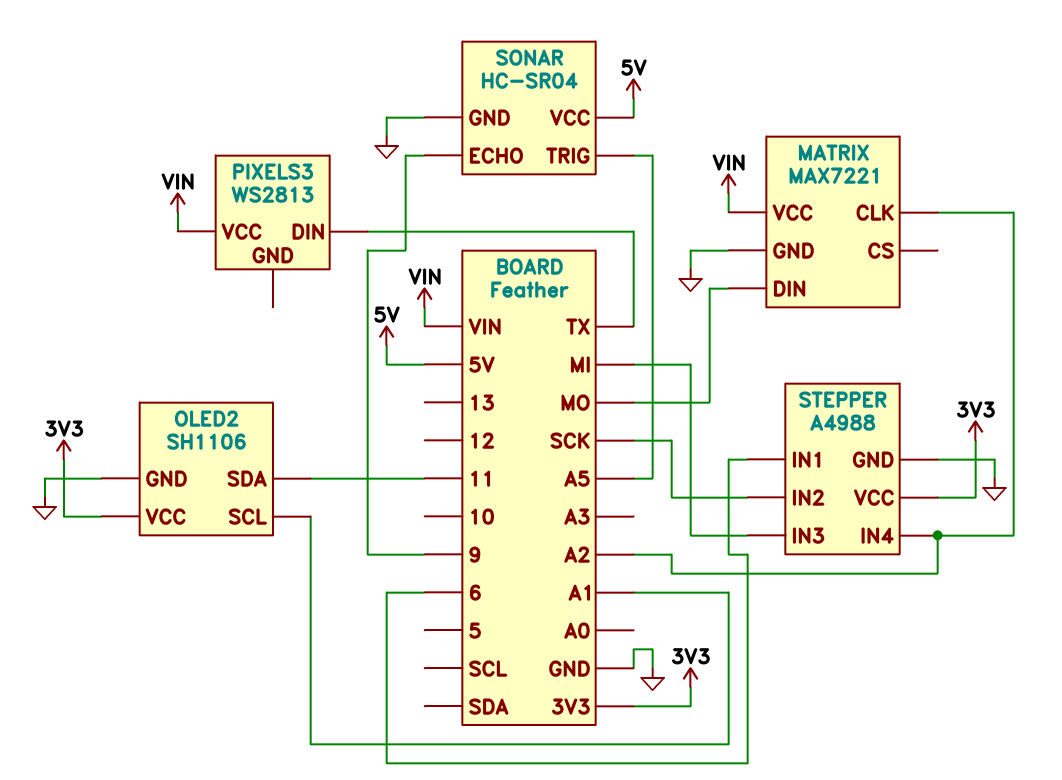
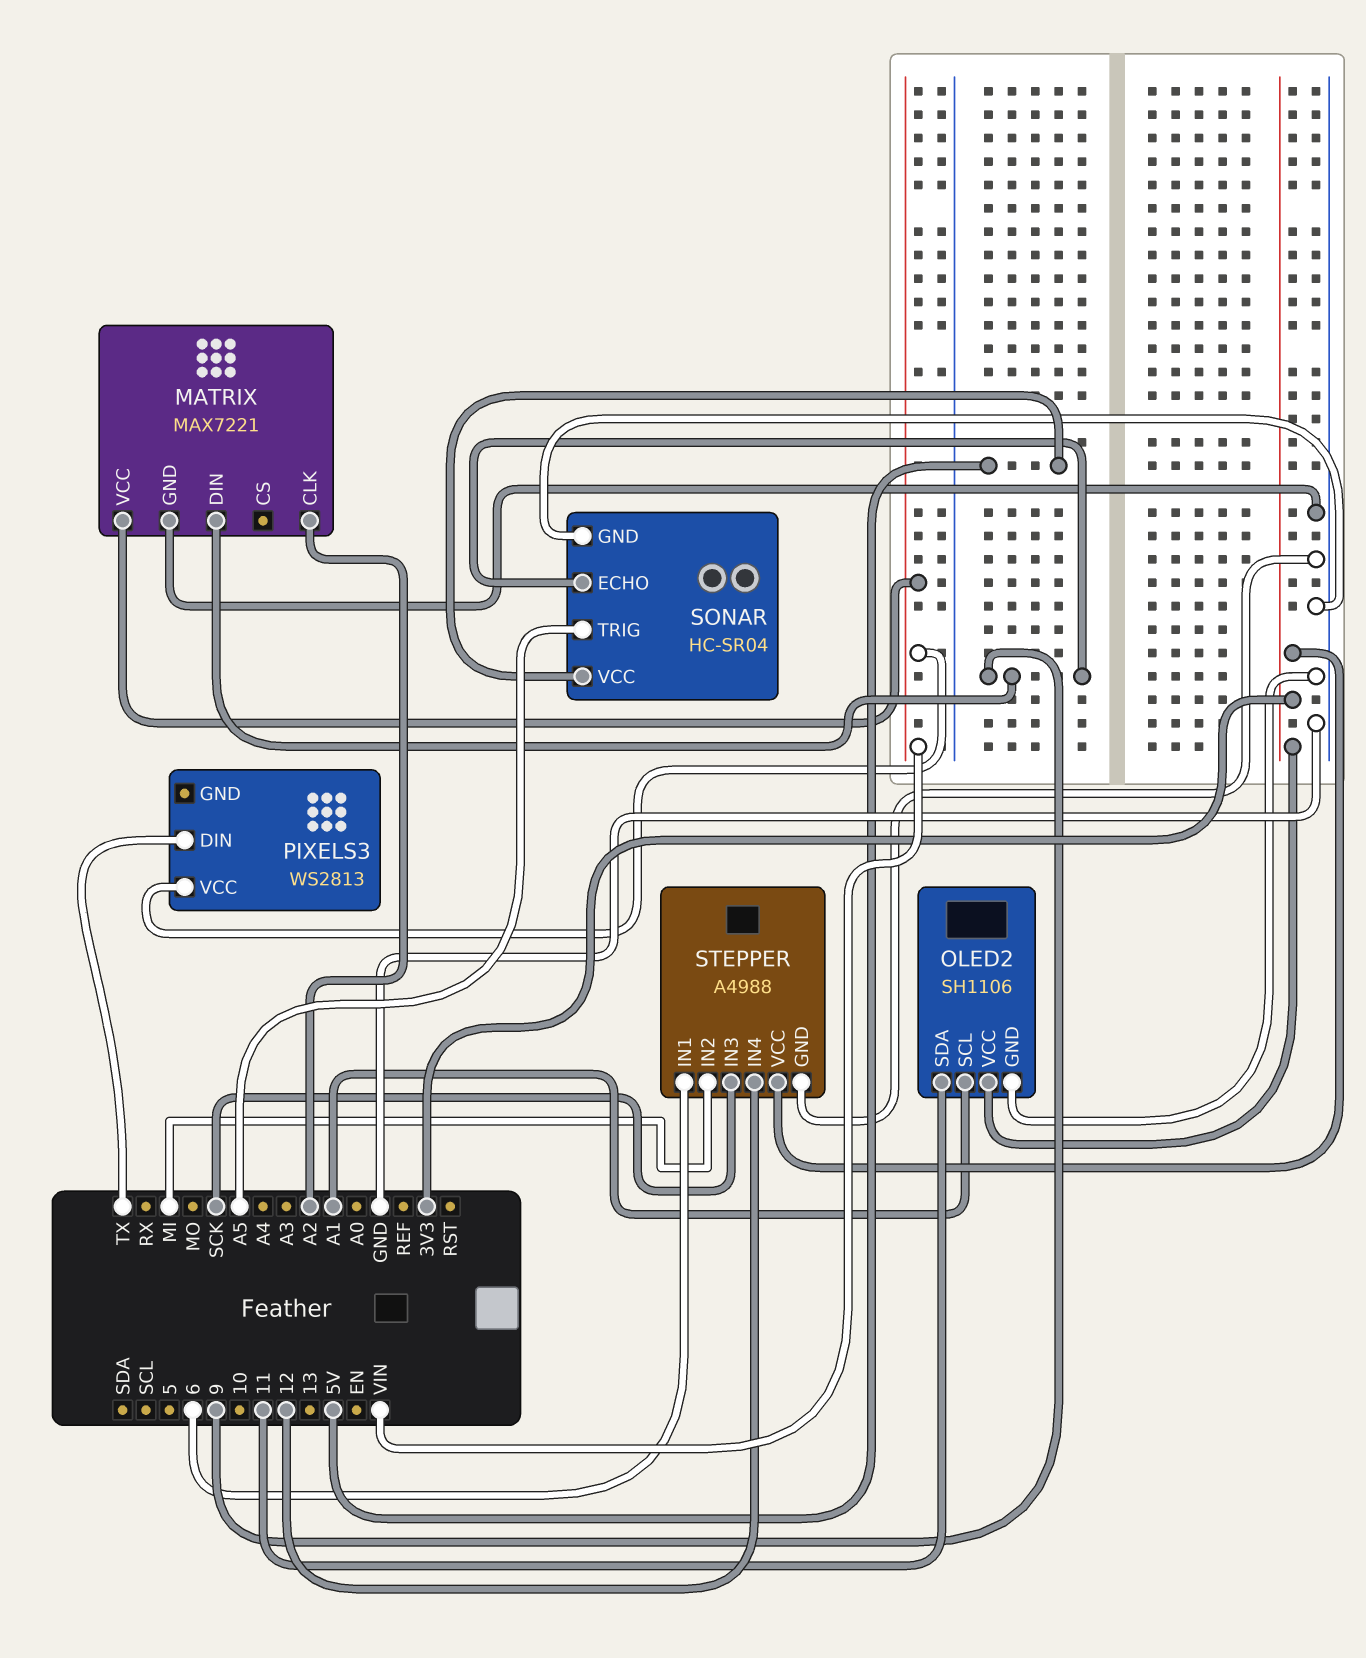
MATRIX pin DIN: MO -> 9
STEPPER pin IN2: SCK -> MI
STEPPER pin IN3: MI -> SCK
STEPPER pin IN4: A2 -> 12

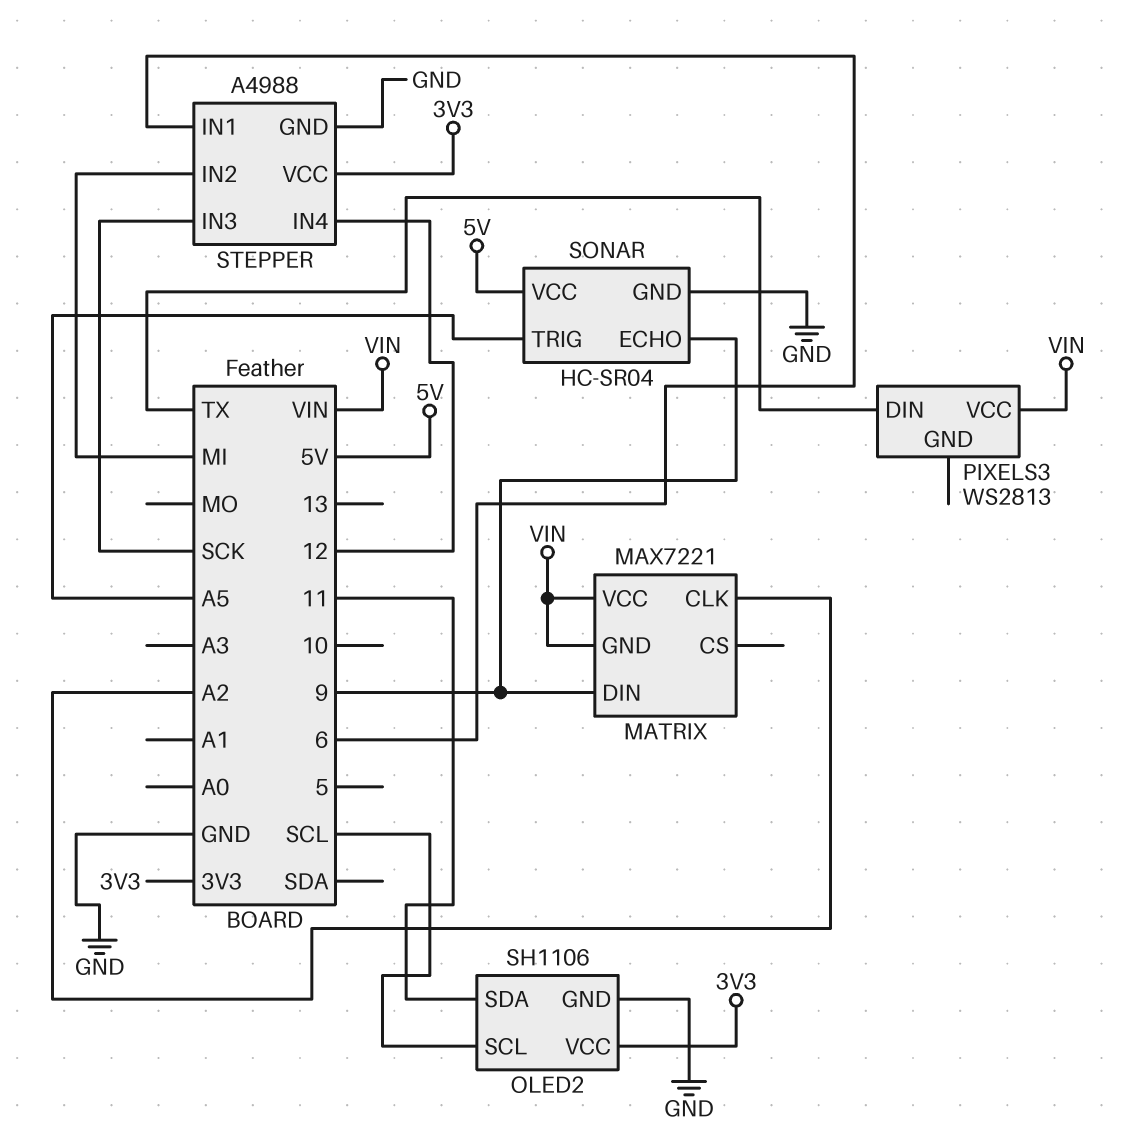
MATRIX pin GND: GND -> VIN
OLED2 pin SCL: A1 -> SCL

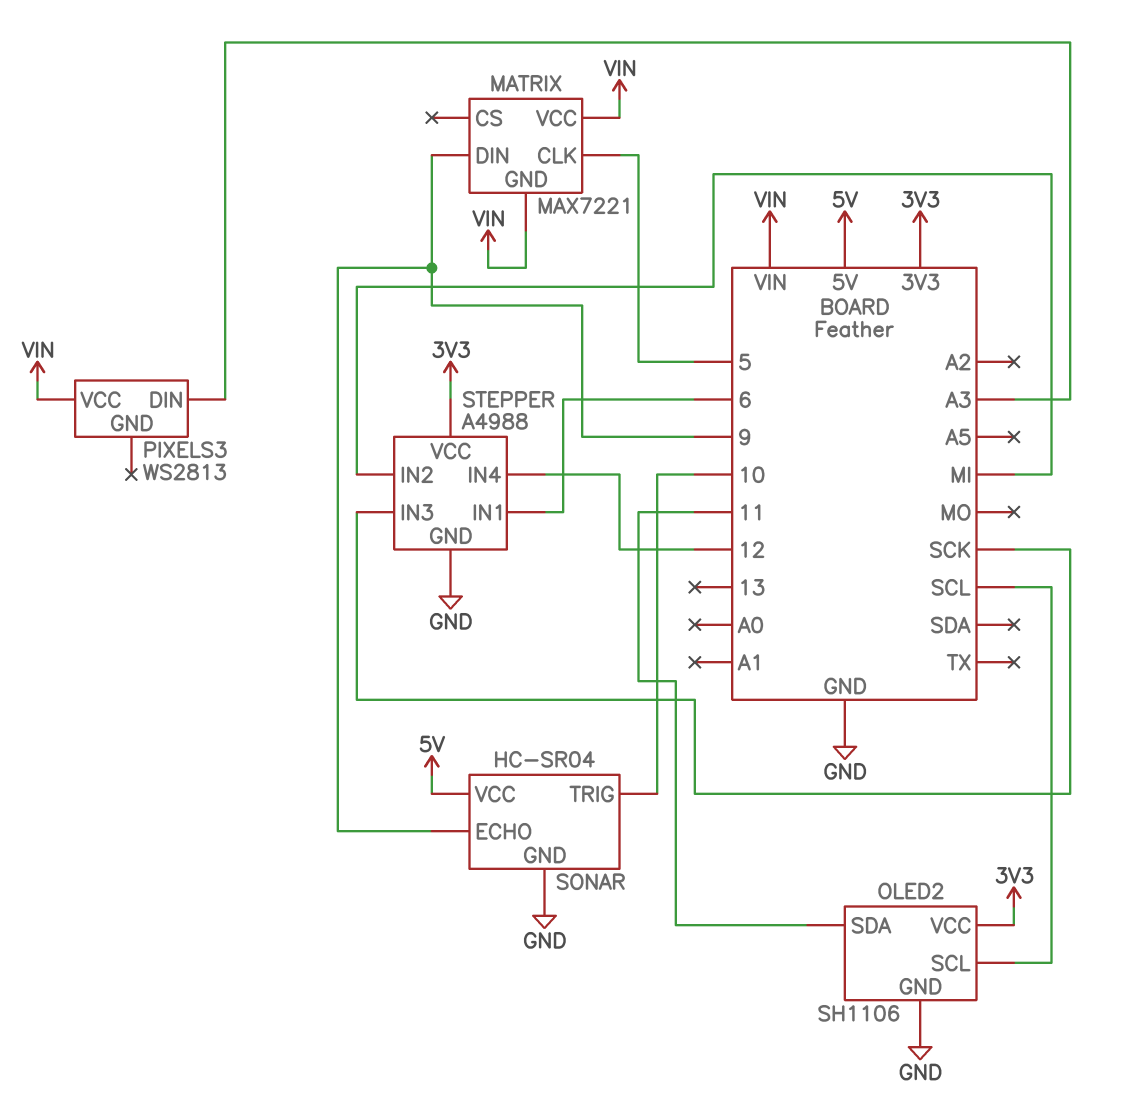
MATRIX pin CLK: A2 -> 5
PIXELS3 pin DIN: TX -> A3
SONAR pin TRIG: A5 -> 10

